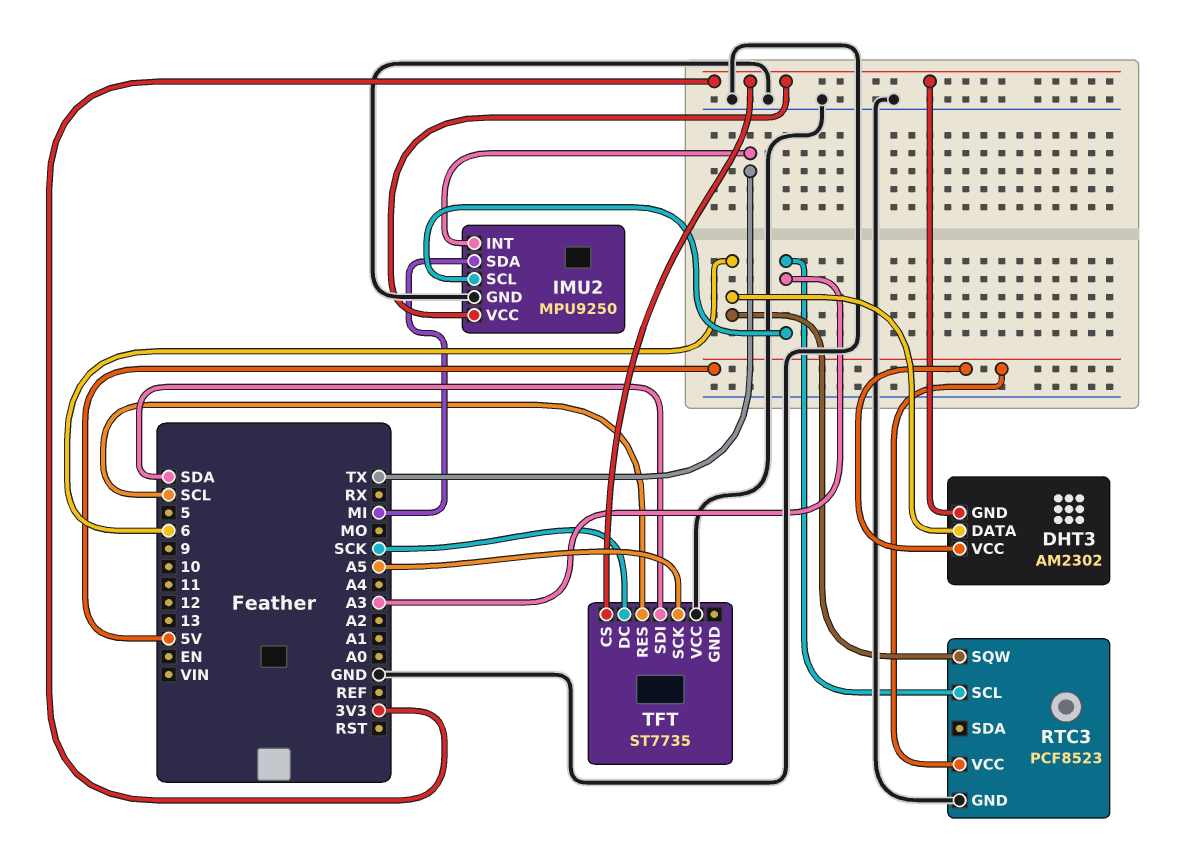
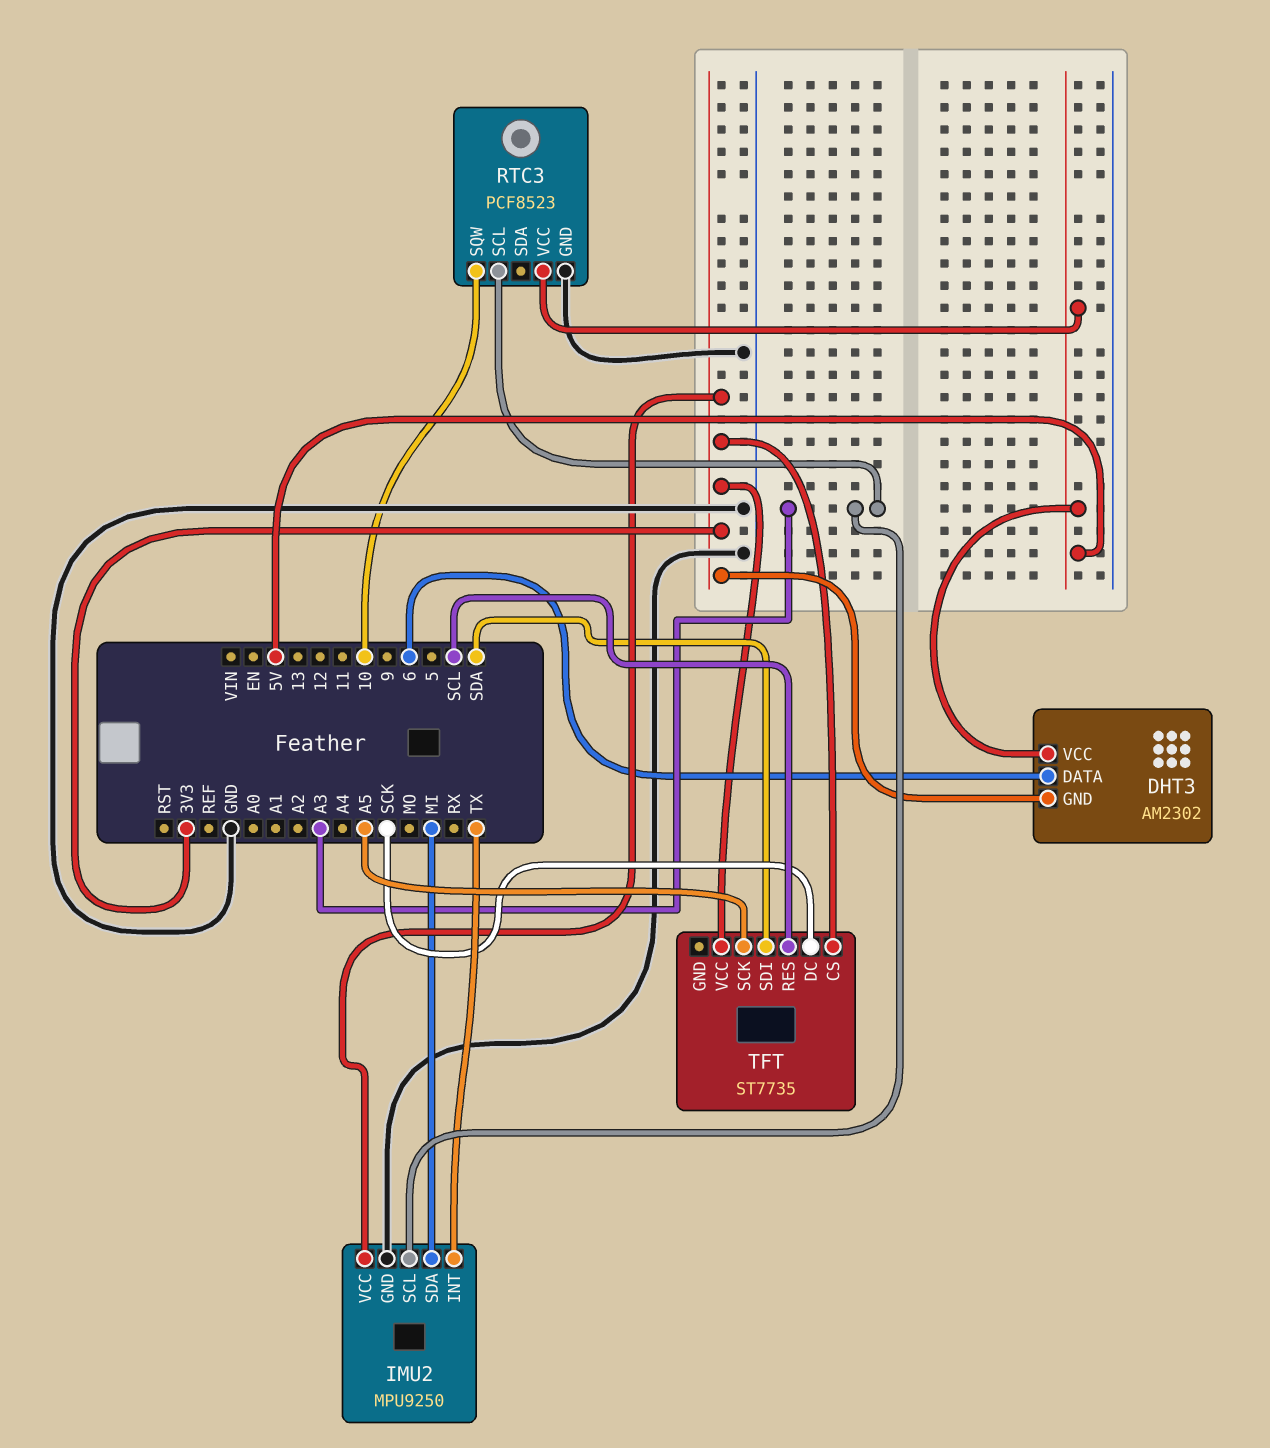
RTC3 pin SQW: 6 -> 10
TFT pin VCC: GND -> 3V3

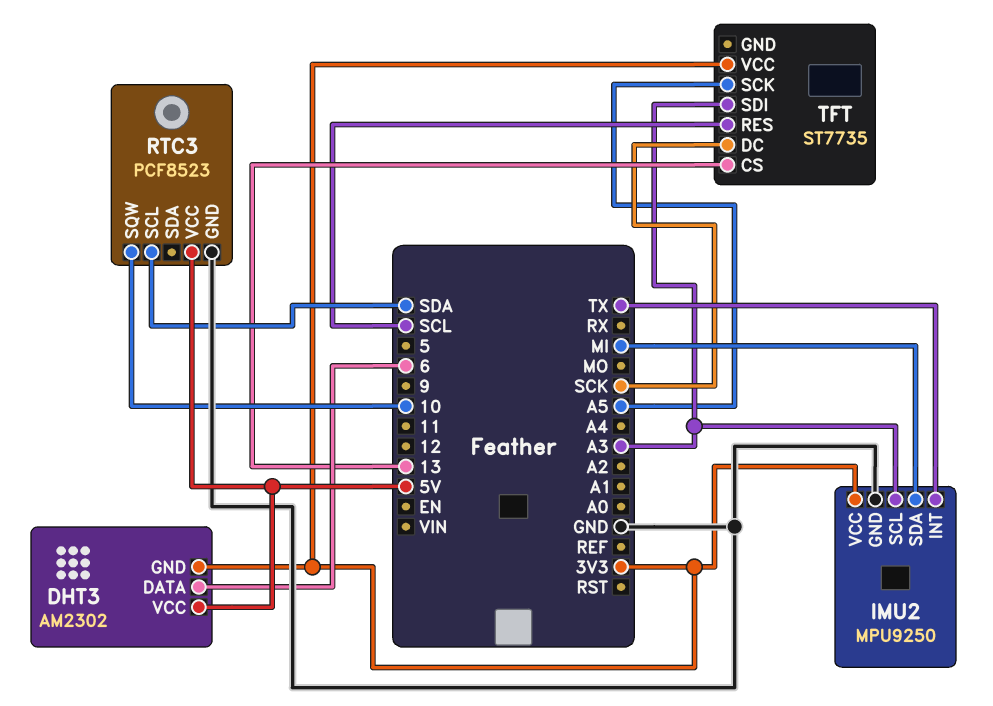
RTC3 pin SCL: A3 -> SDA
TFT pin CS: 3V3 -> 13
TFT pin SDI: SDA -> A3

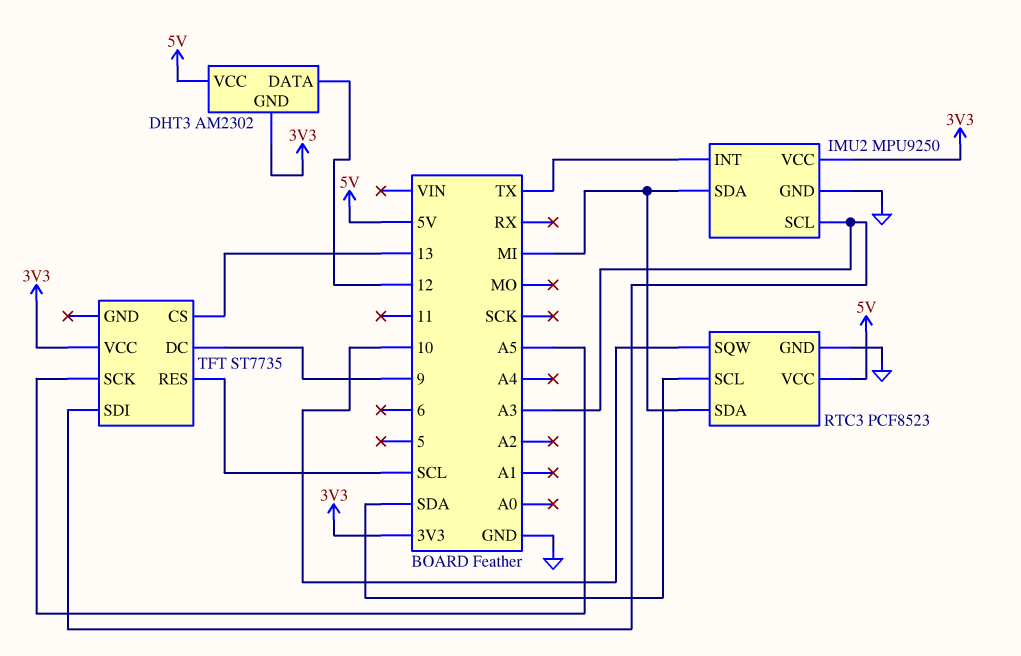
DHT3 pin DATA: 6 -> 12
RTC3 pin SDA: none -> MI
TFT pin DC: SCK -> 9

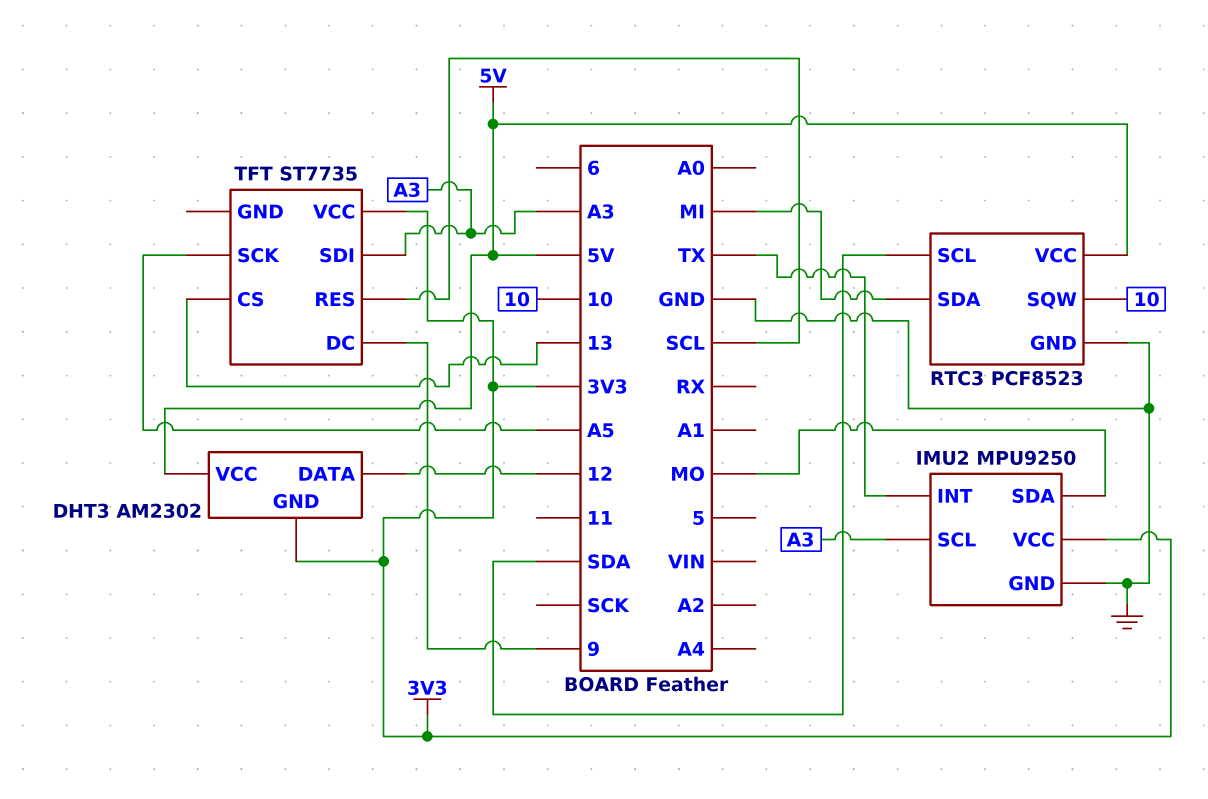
IMU2 pin SDA: MI -> MO

